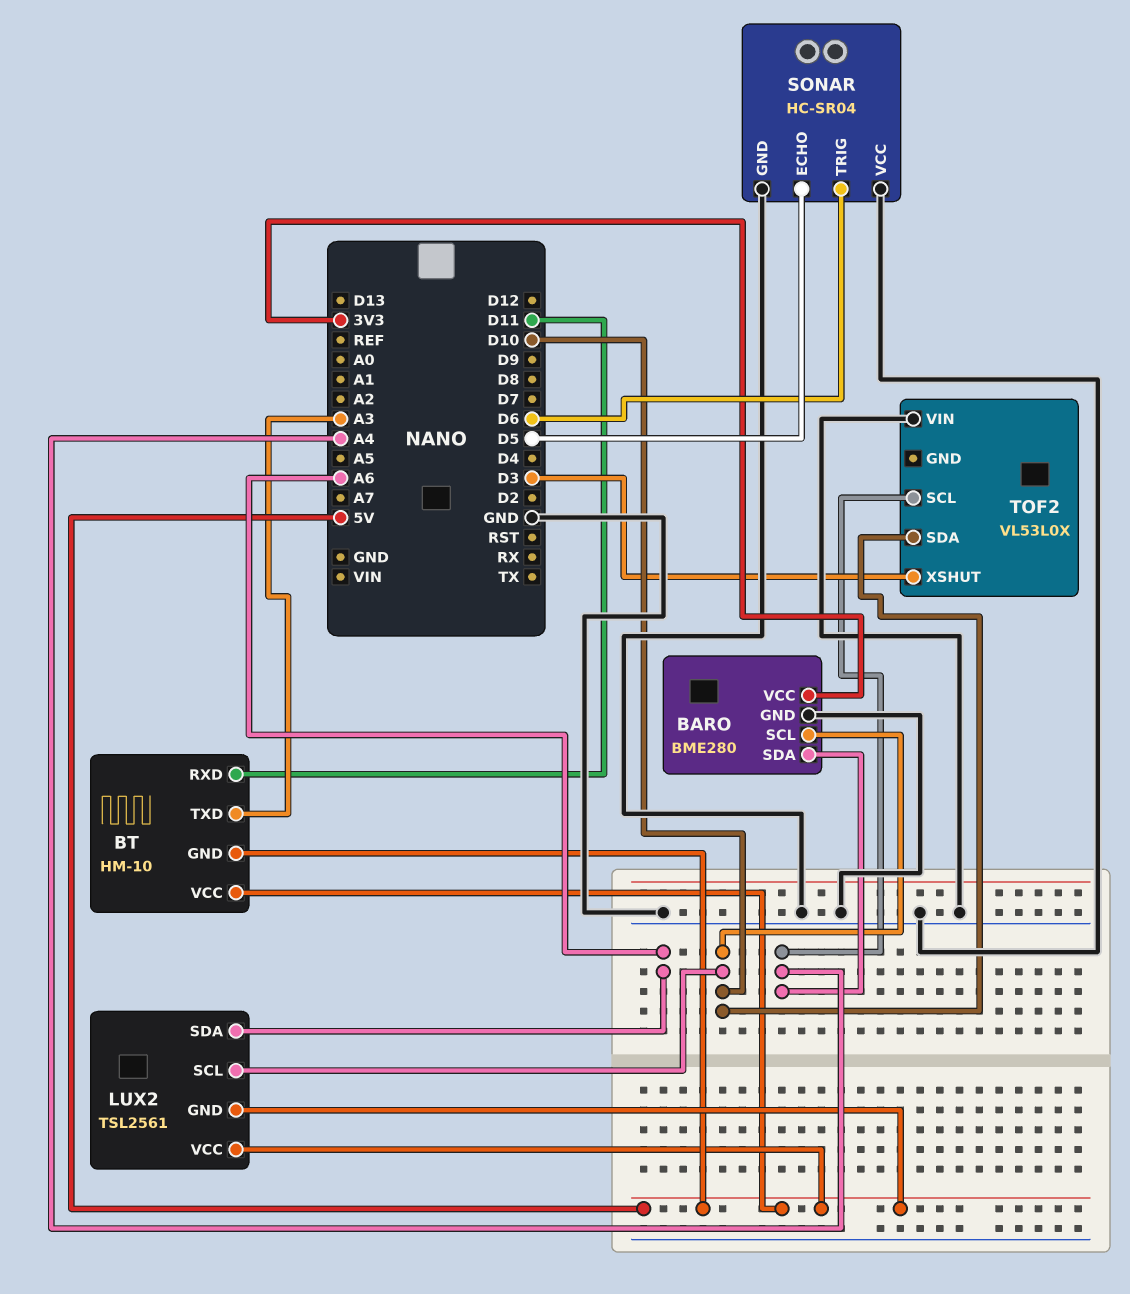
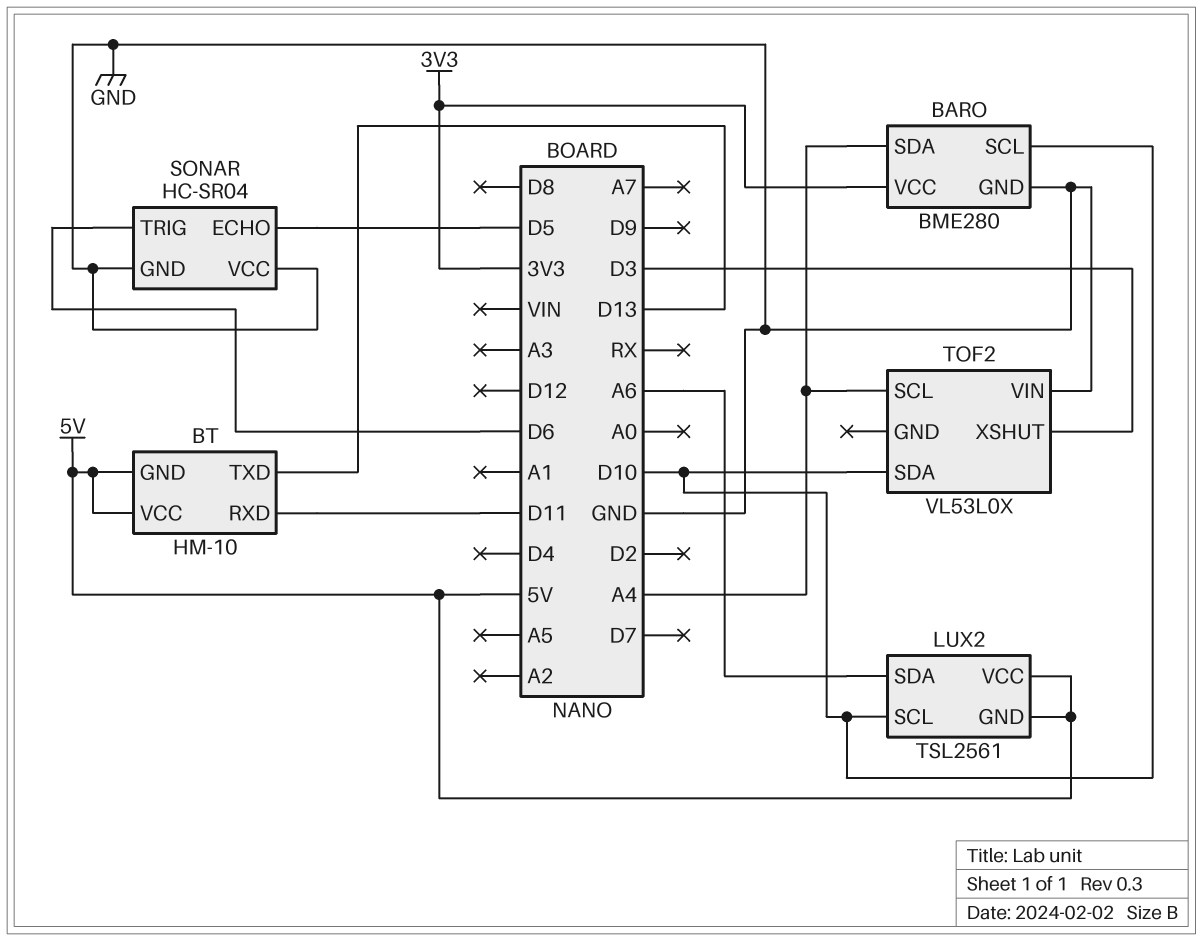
BT pin TXD: A3 -> D13

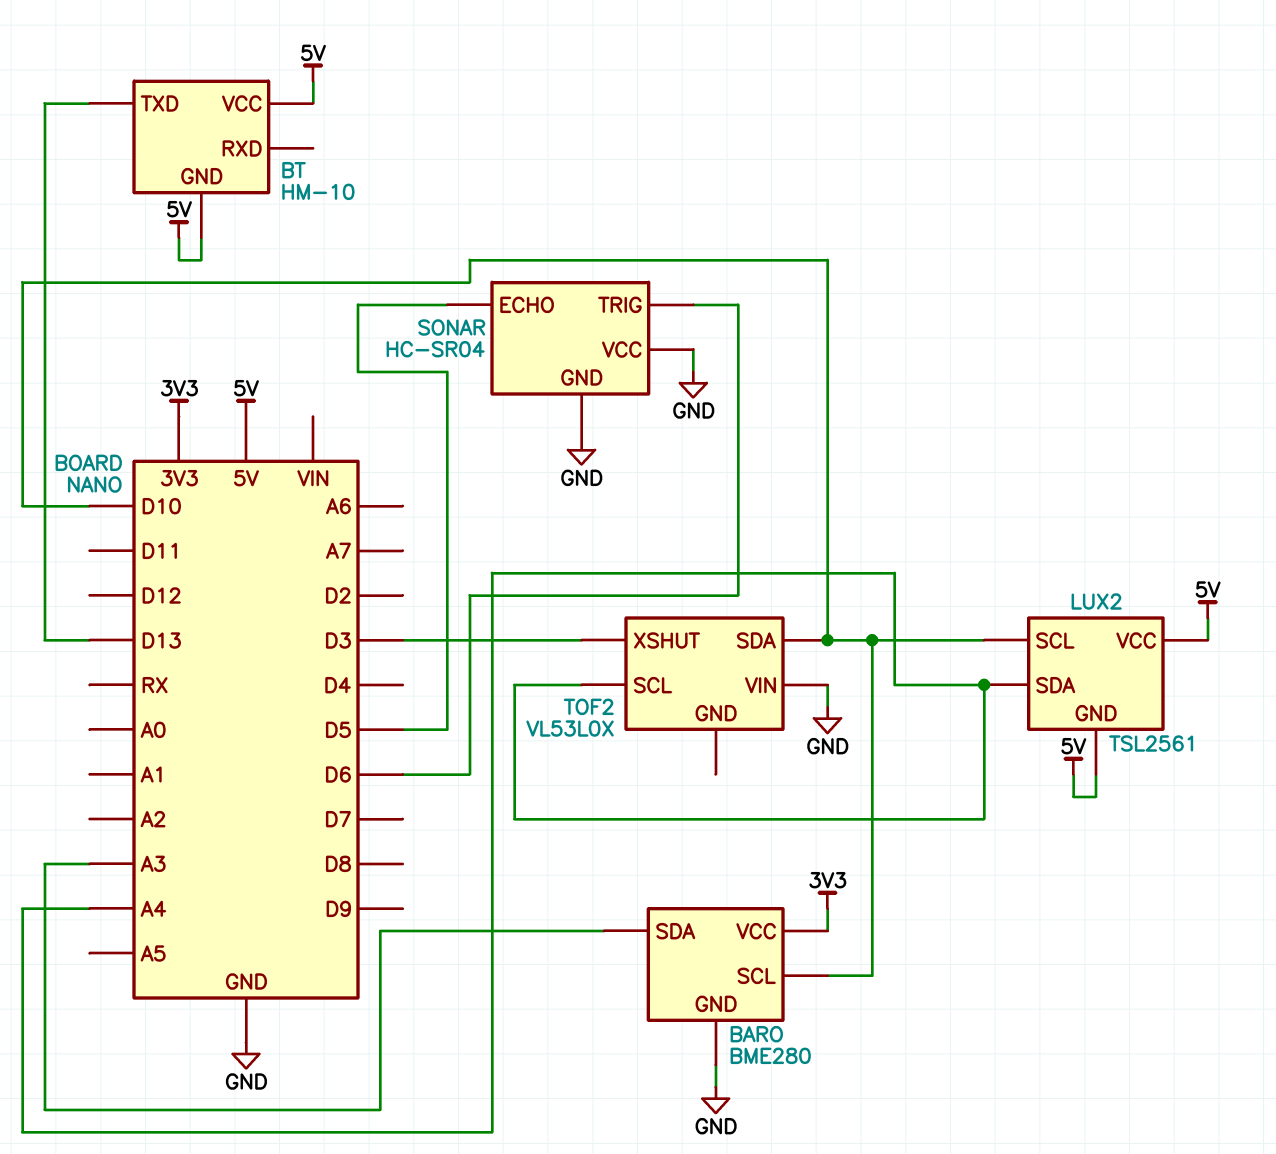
BARO pin SDA: A4 -> A3
BT pin RXD: D11 -> none
LUX2 pin SDA: A6 -> A4

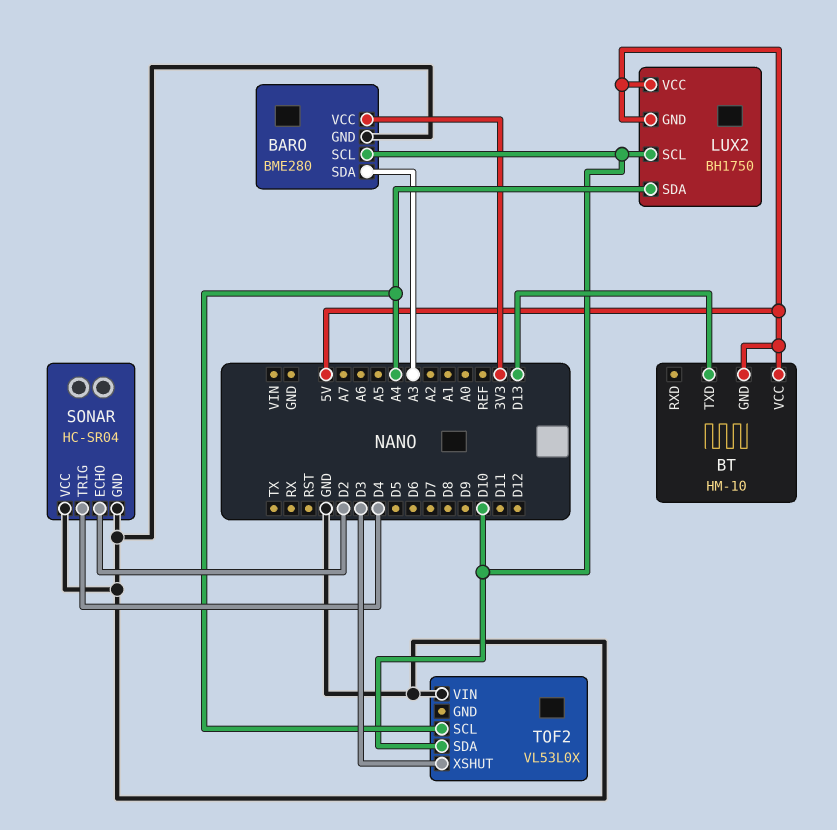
LUX2: TSL2561 -> BH1750
SONAR pin ECHO: D5 -> D2
SONAR pin TRIG: D6 -> D4

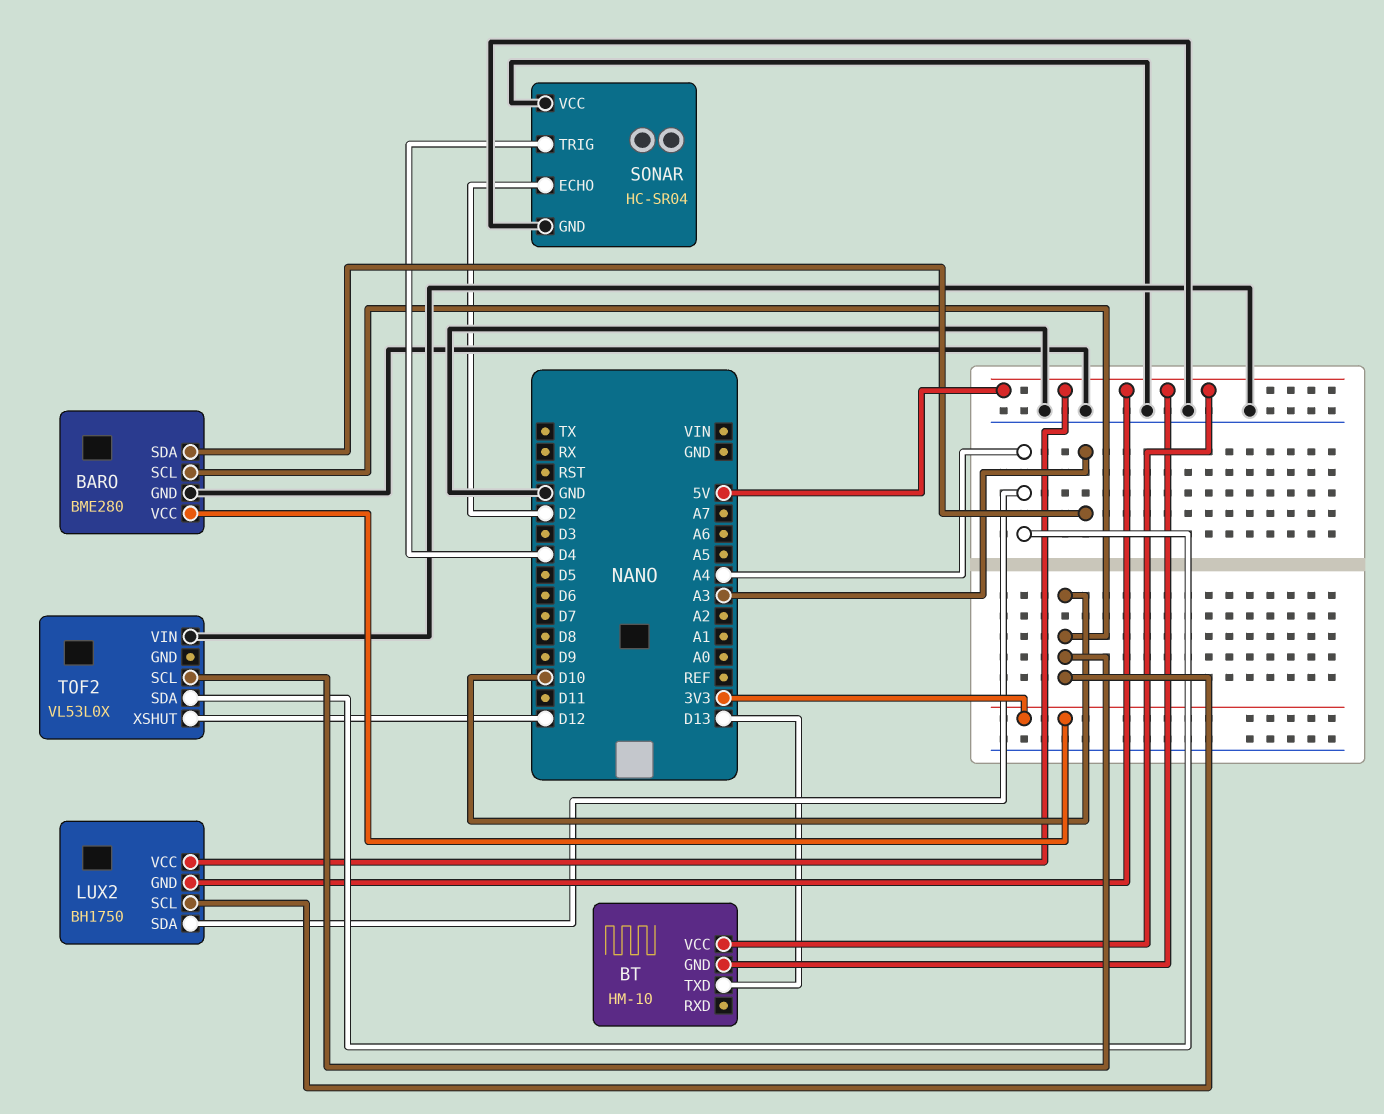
TOF2 pin SCL: A4 -> D10
TOF2 pin SDA: D10 -> A4
TOF2 pin XSHUT: D3 -> D12

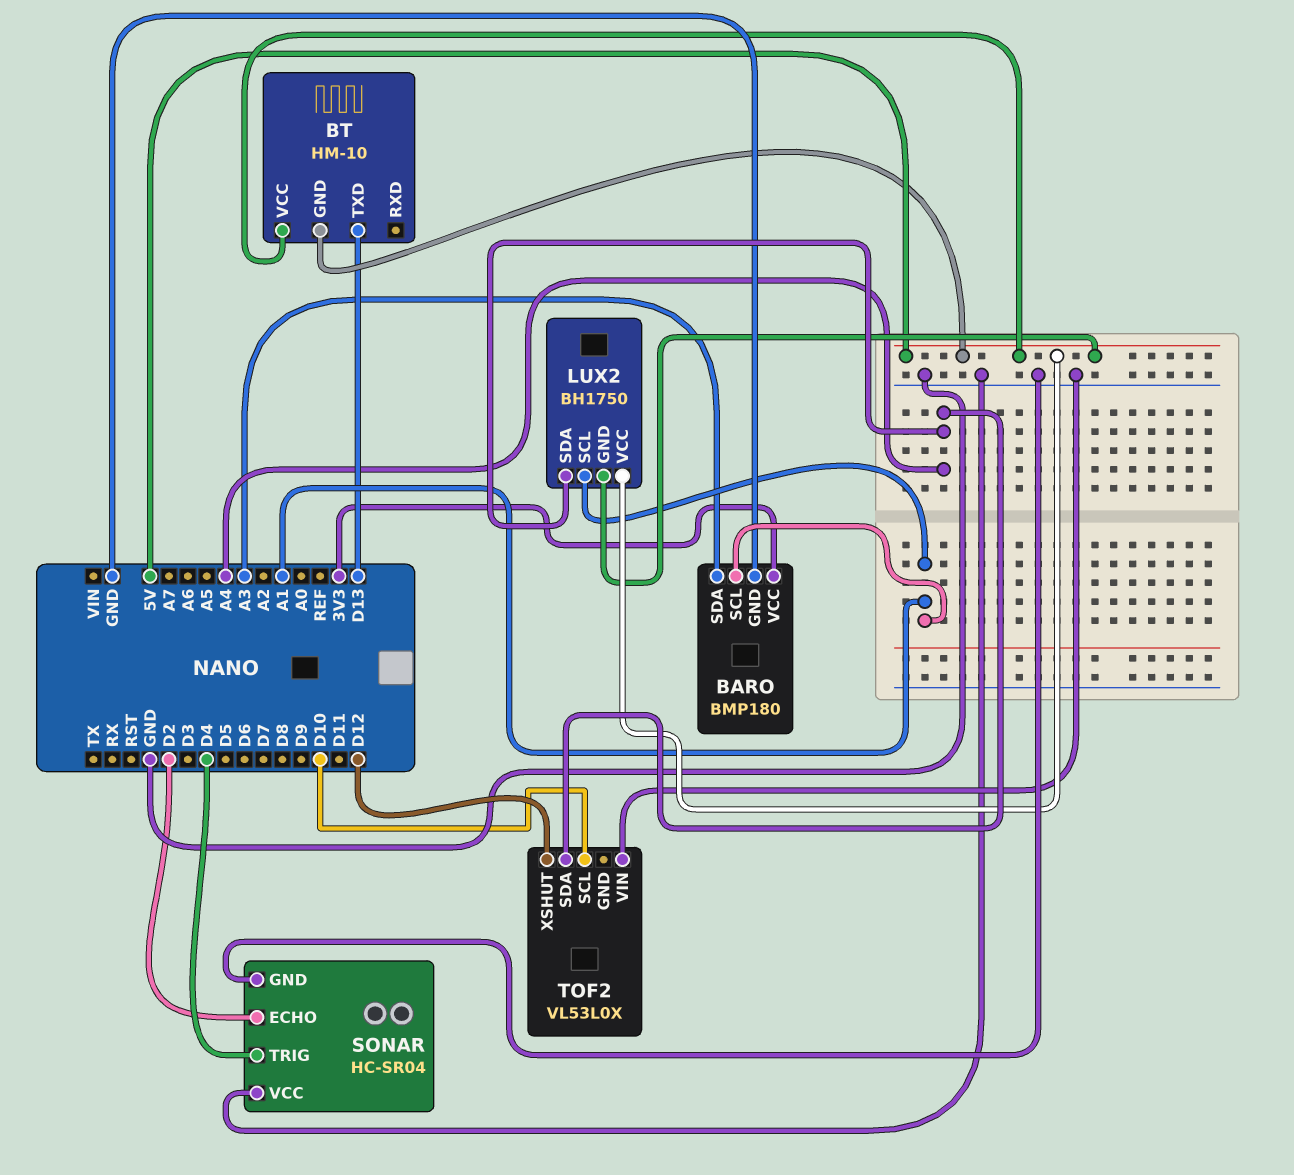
BARO: BME280 -> BMP180
BARO pin SCL: D10 -> A1
LUX2 pin SCL: D10 -> A1

